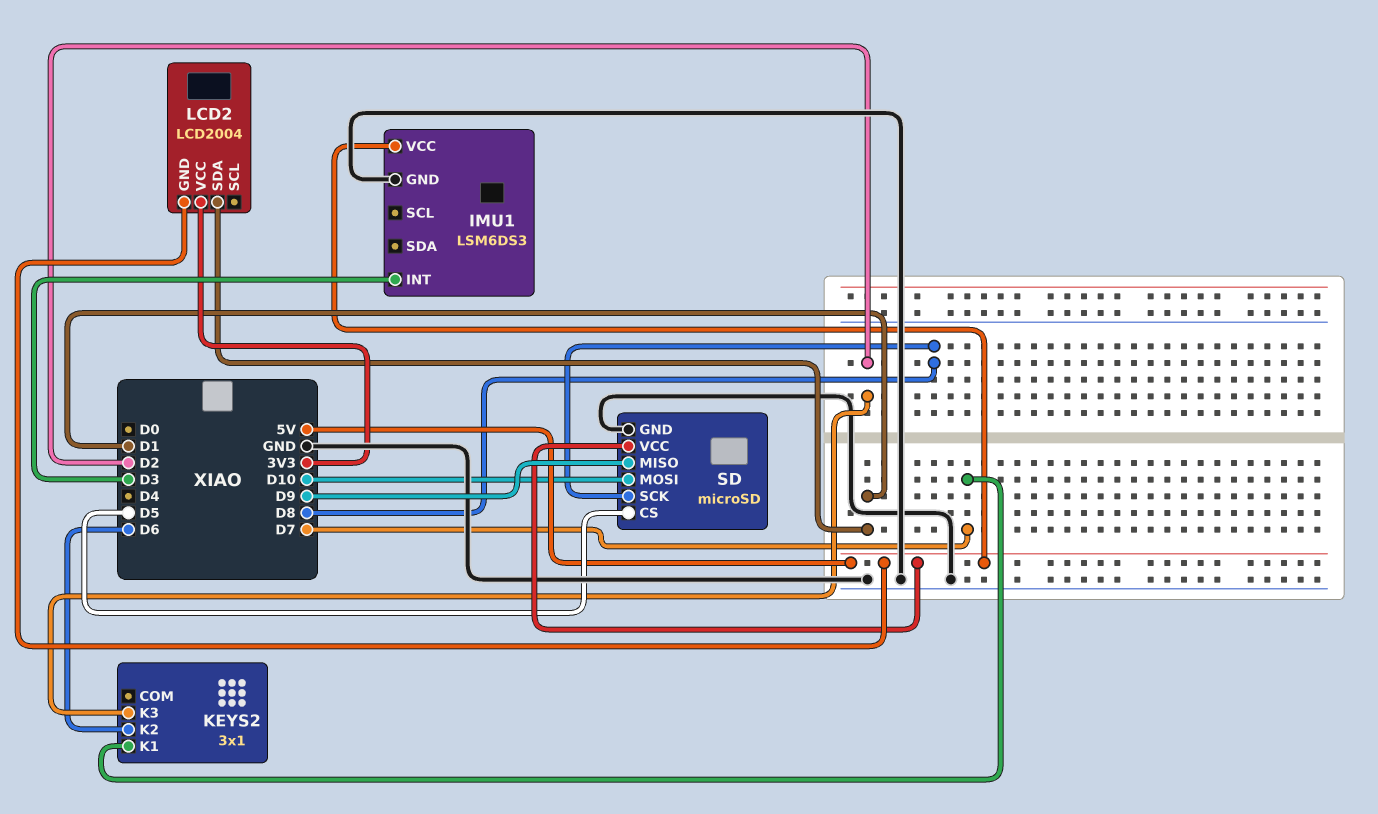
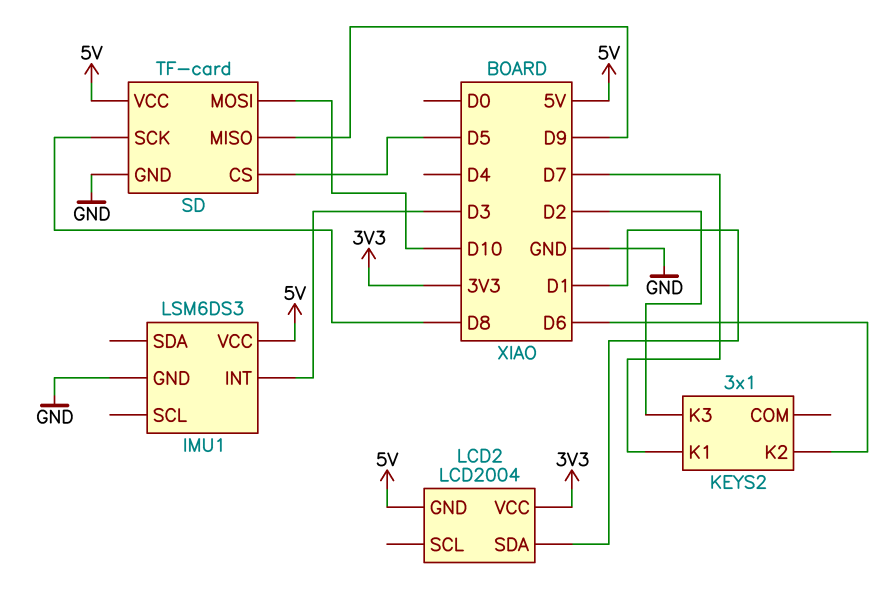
SD: microSD -> TF-card

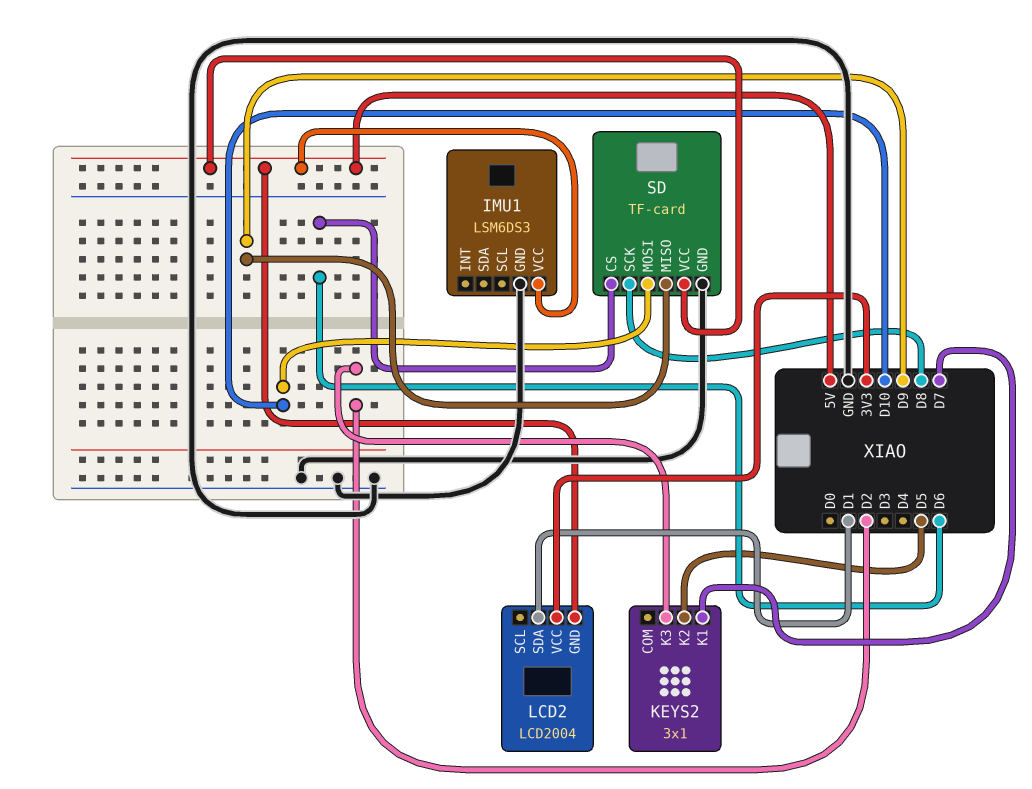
IMU1 pin INT: D3 -> none
KEYS2 pin K2: D6 -> D5
SD pin CS: D5 -> D6

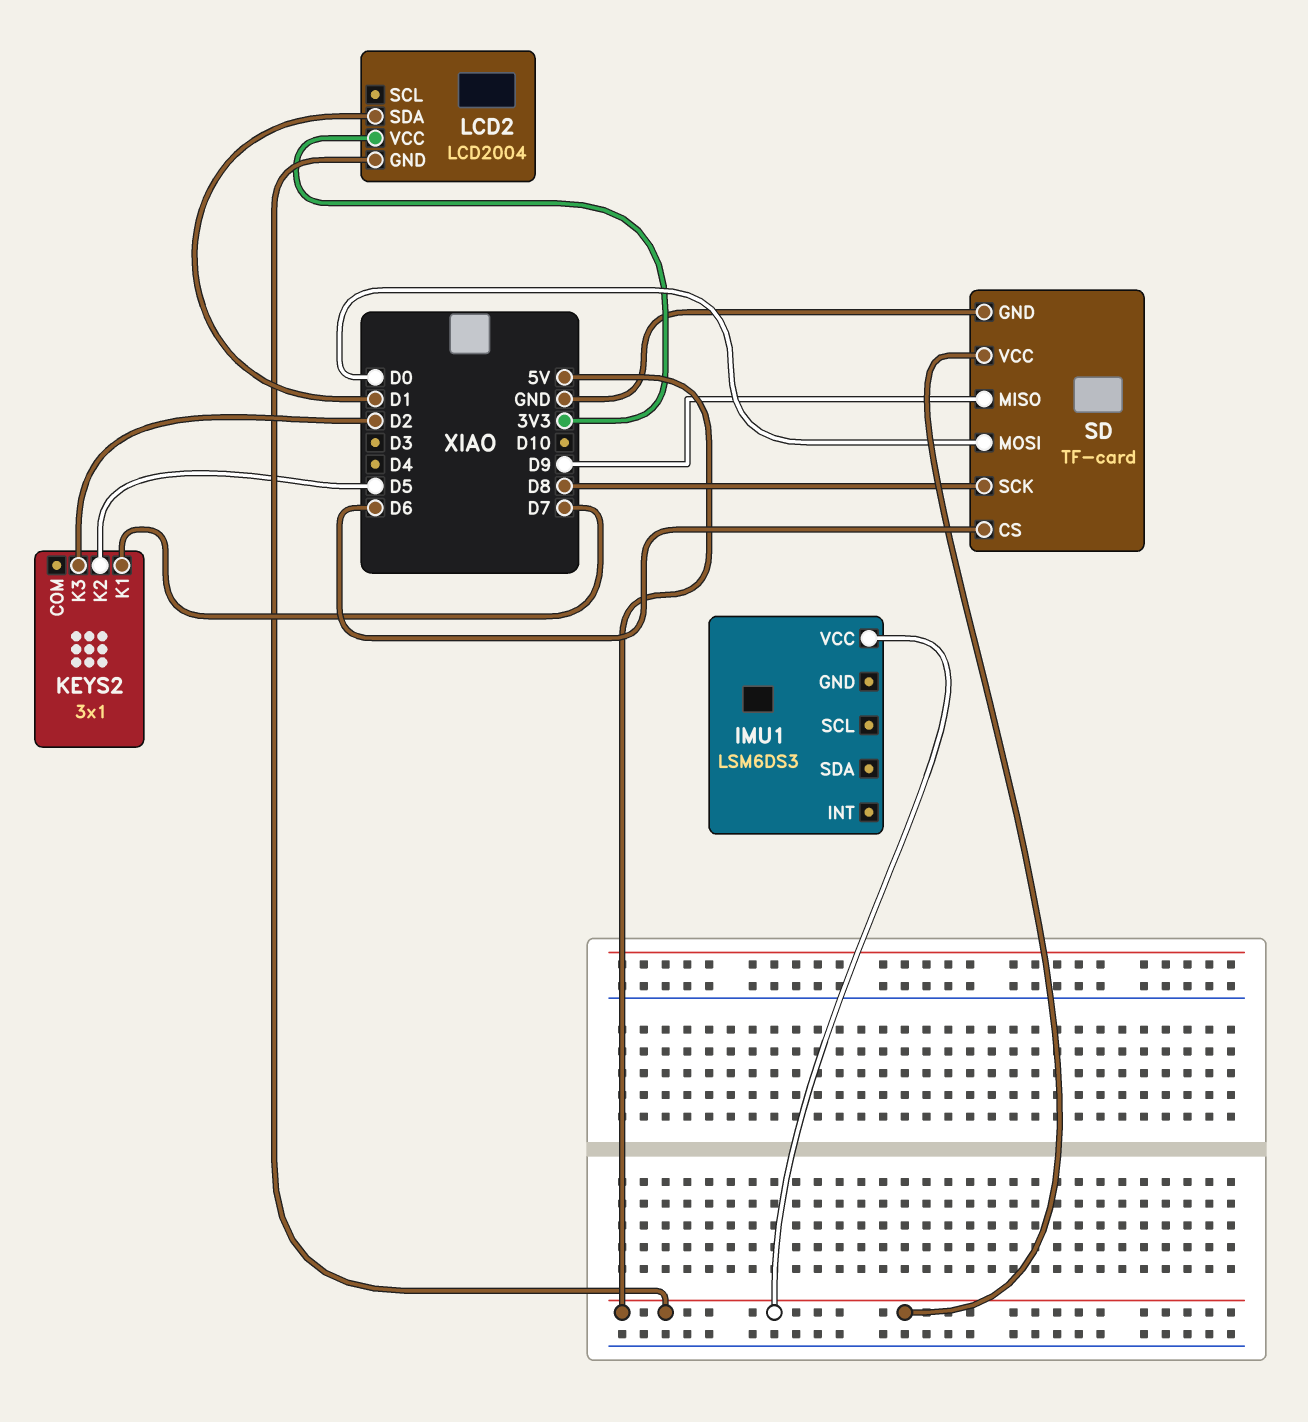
IMU1 pin GND: GND -> none
SD pin MOSI: D10 -> D0

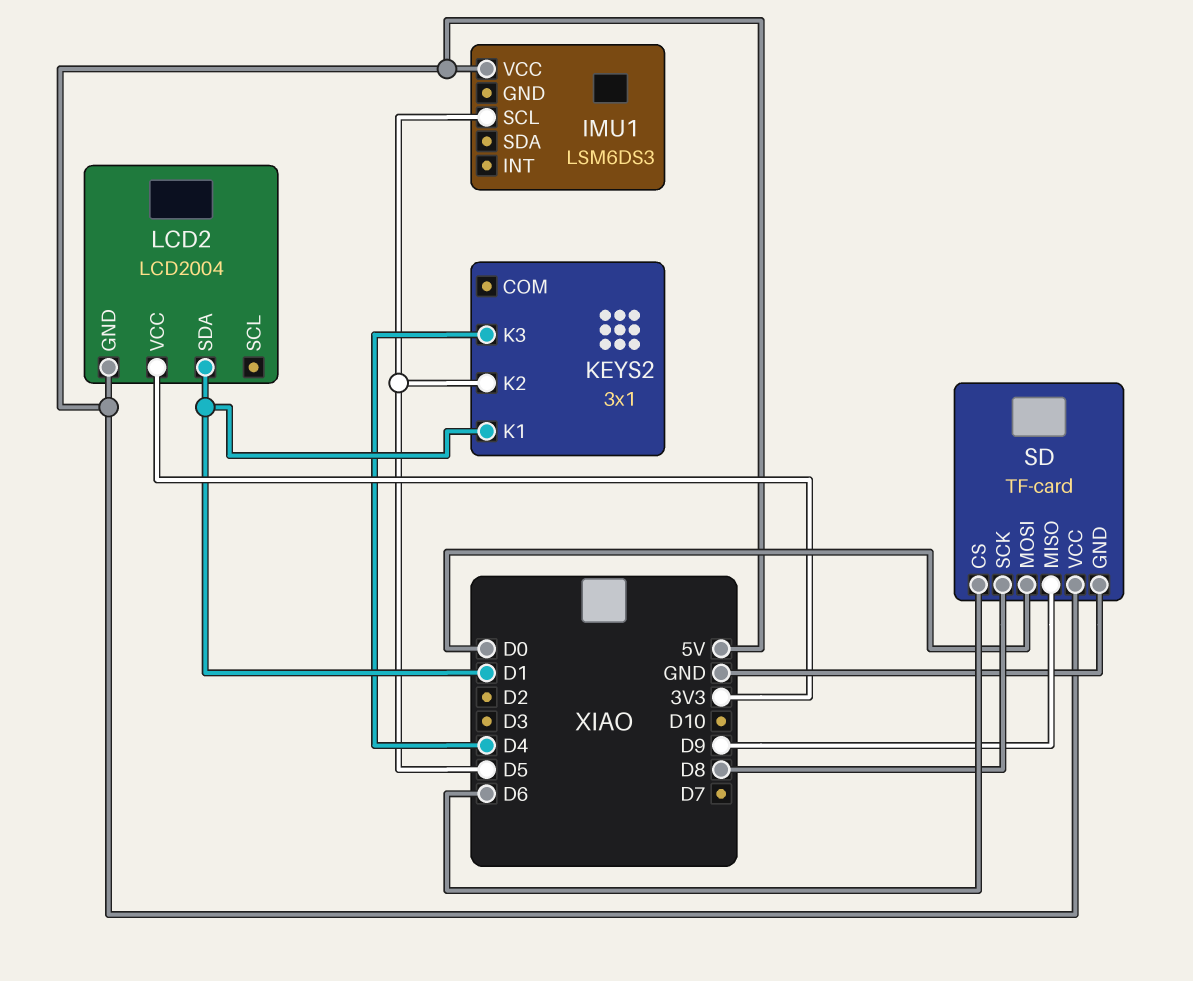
IMU1 pin SCL: none -> D5
KEYS2 pin K1: D7 -> D1
KEYS2 pin K3: D2 -> D4

